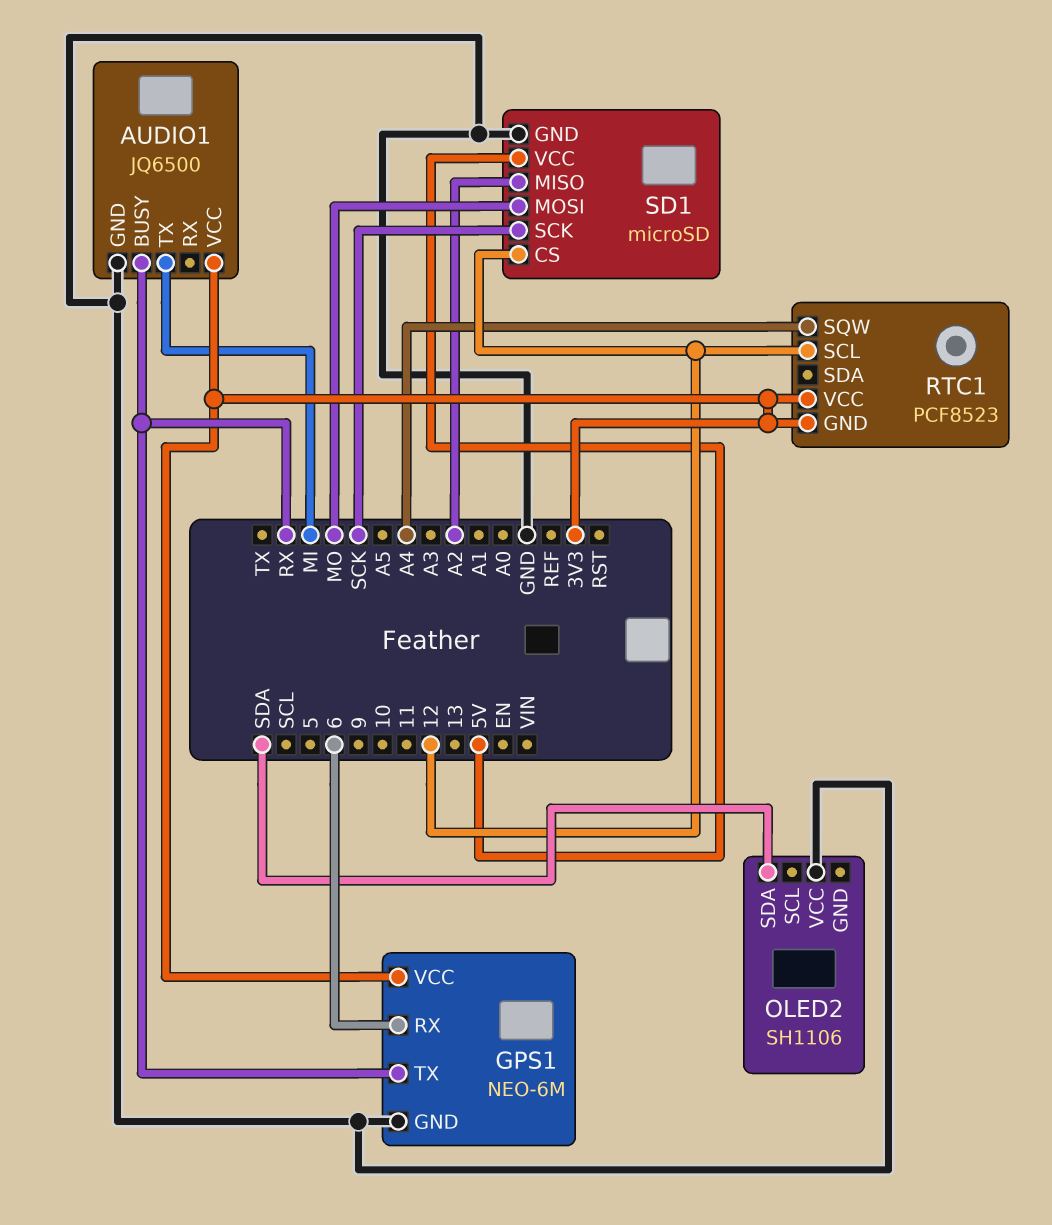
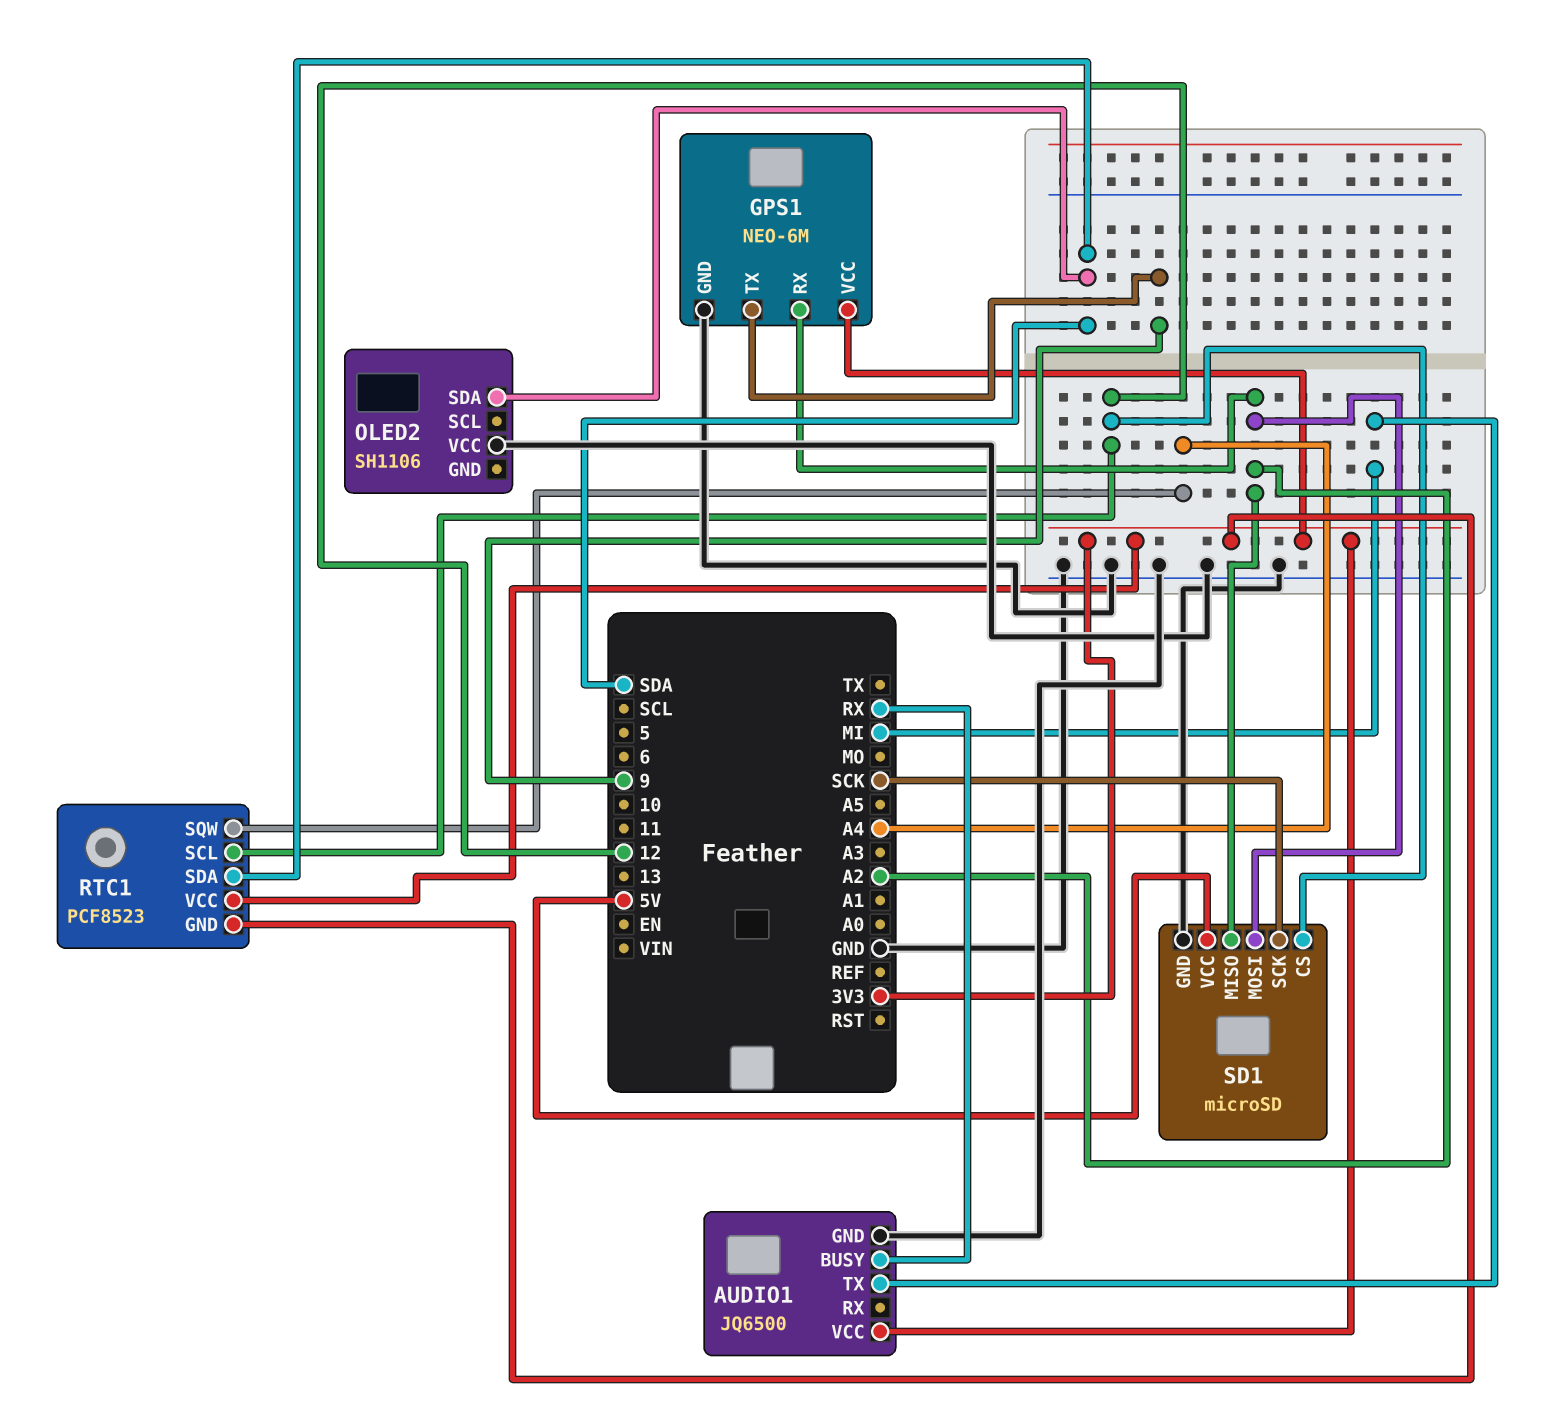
GPS1 pin RX: 6 -> A2
GPS1 pin TX: RX -> 9
RTC1 pin SDA: none -> SDA
SD1 pin MOSI: MO -> A2

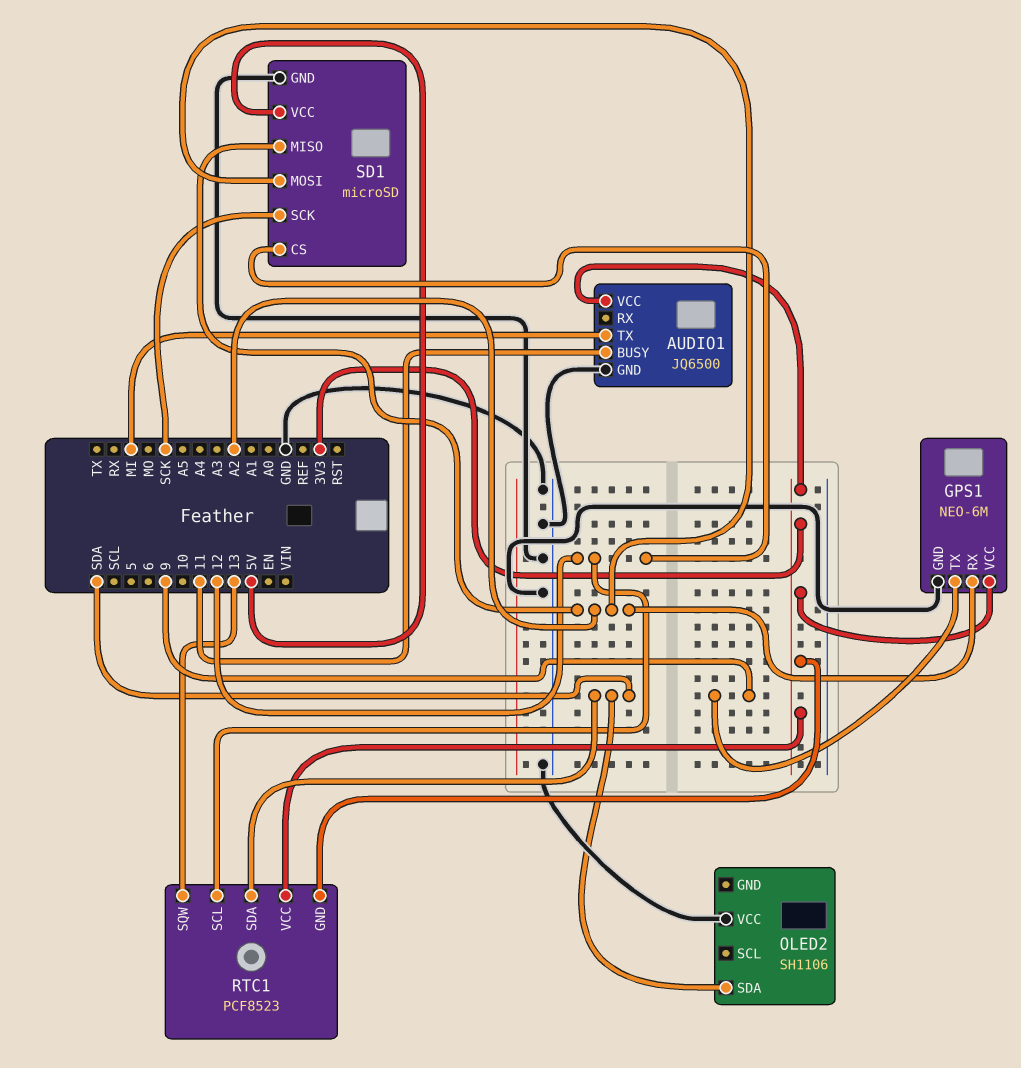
AUDIO1 pin BUSY: RX -> 11
RTC1 pin SQW: A4 -> 13

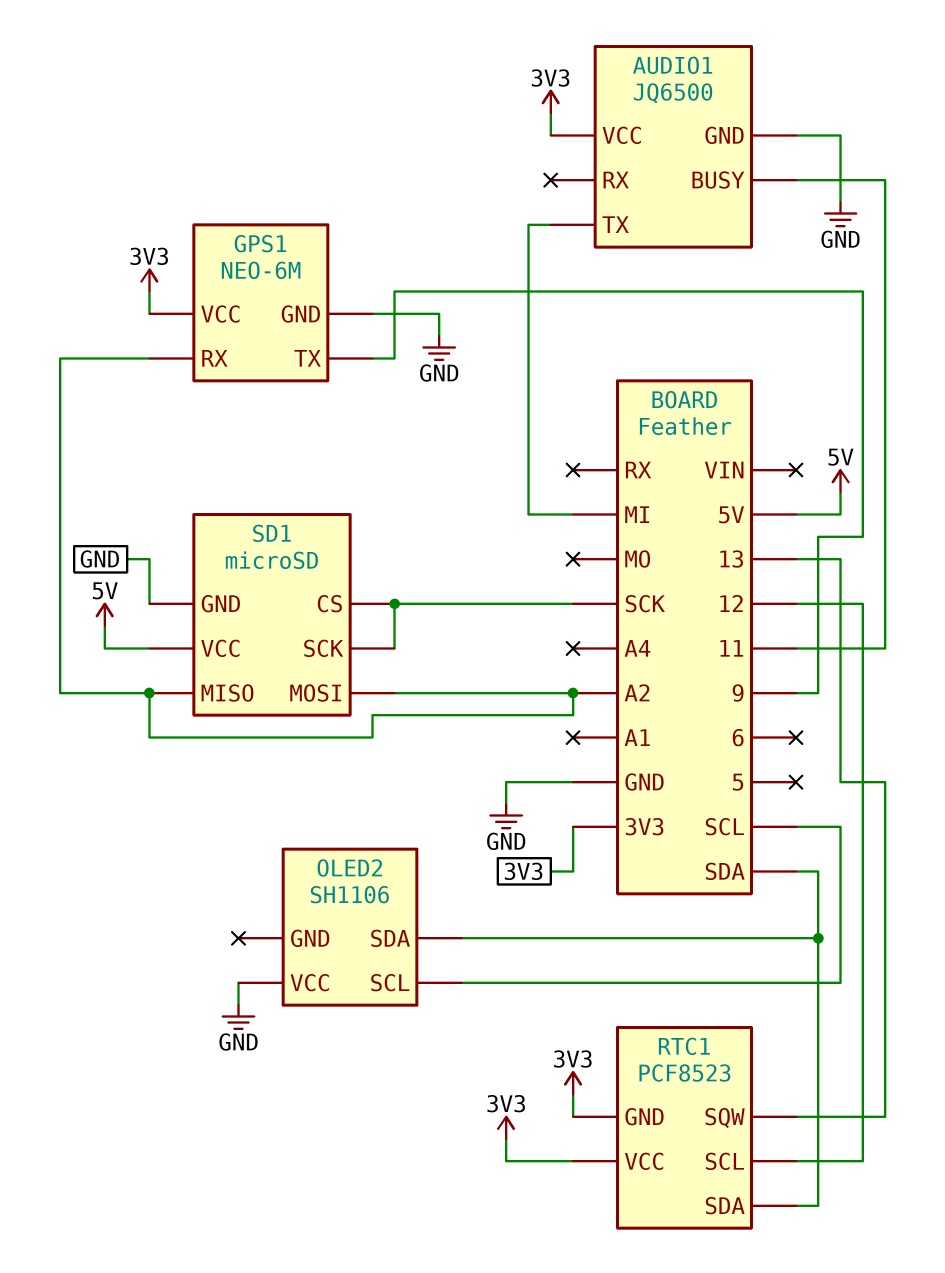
OLED2 pin SCL: none -> SCL
SD1 pin CS: 12 -> SCK

